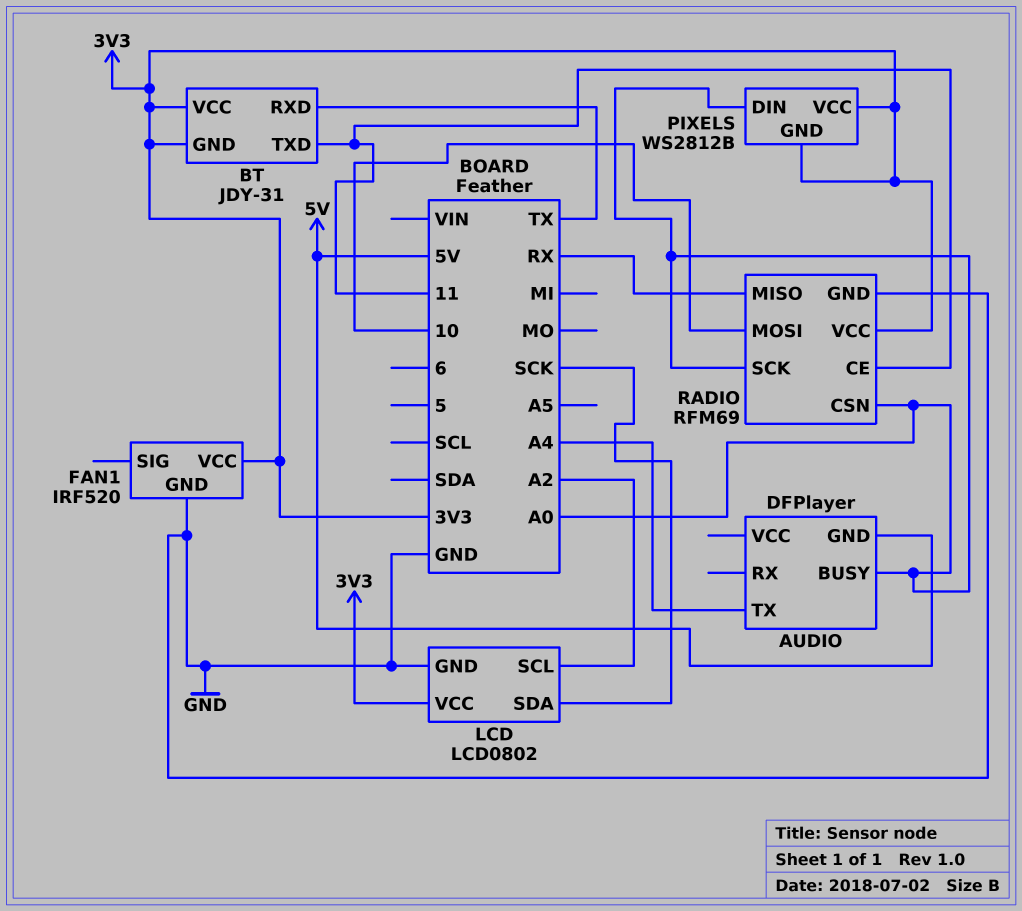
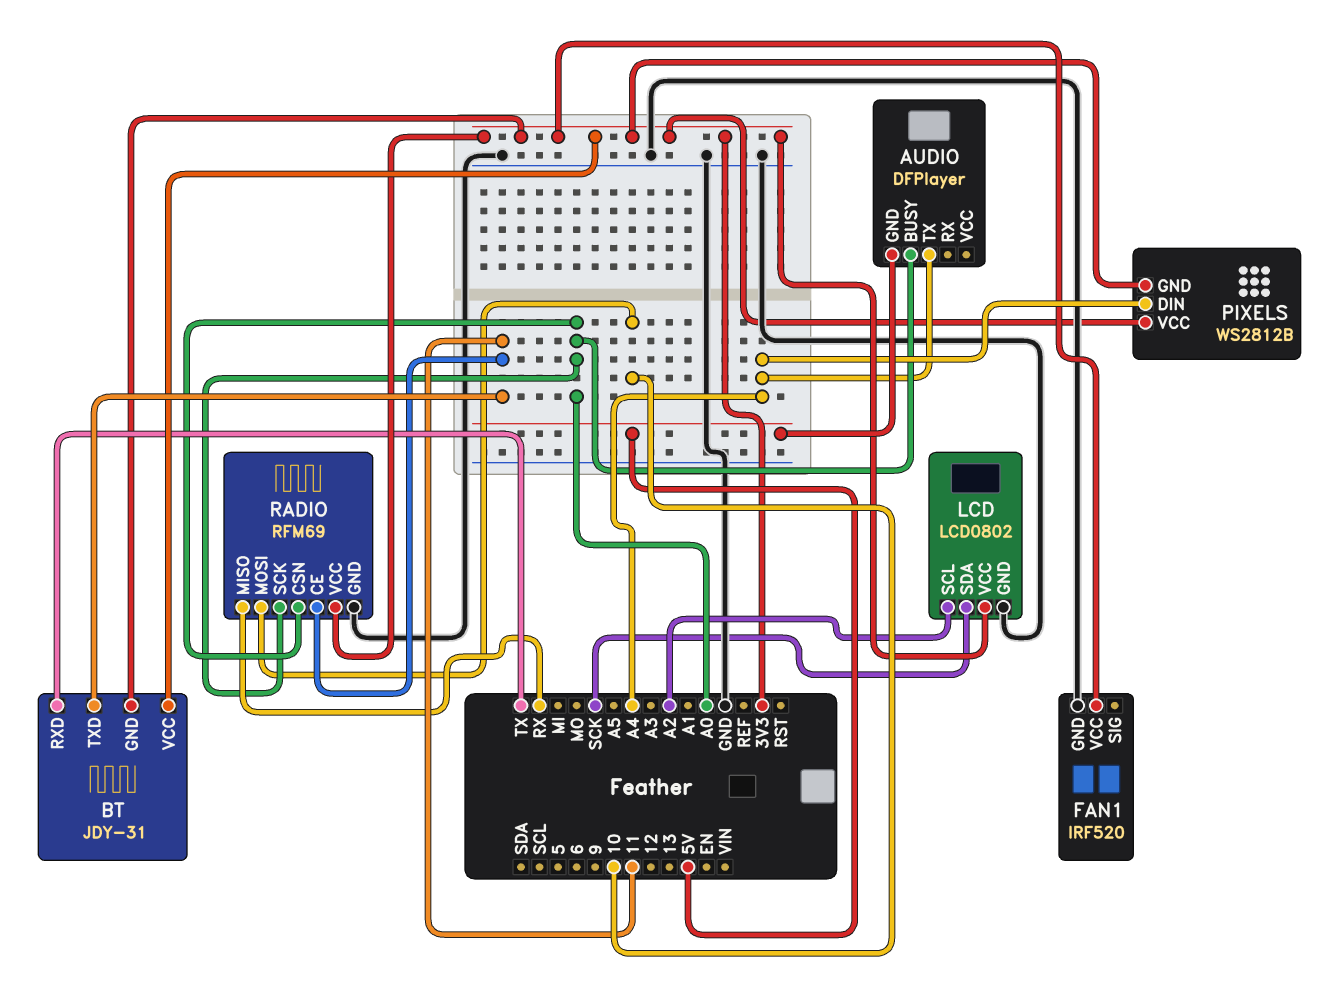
PIXELS pin DIN: A0 -> A4

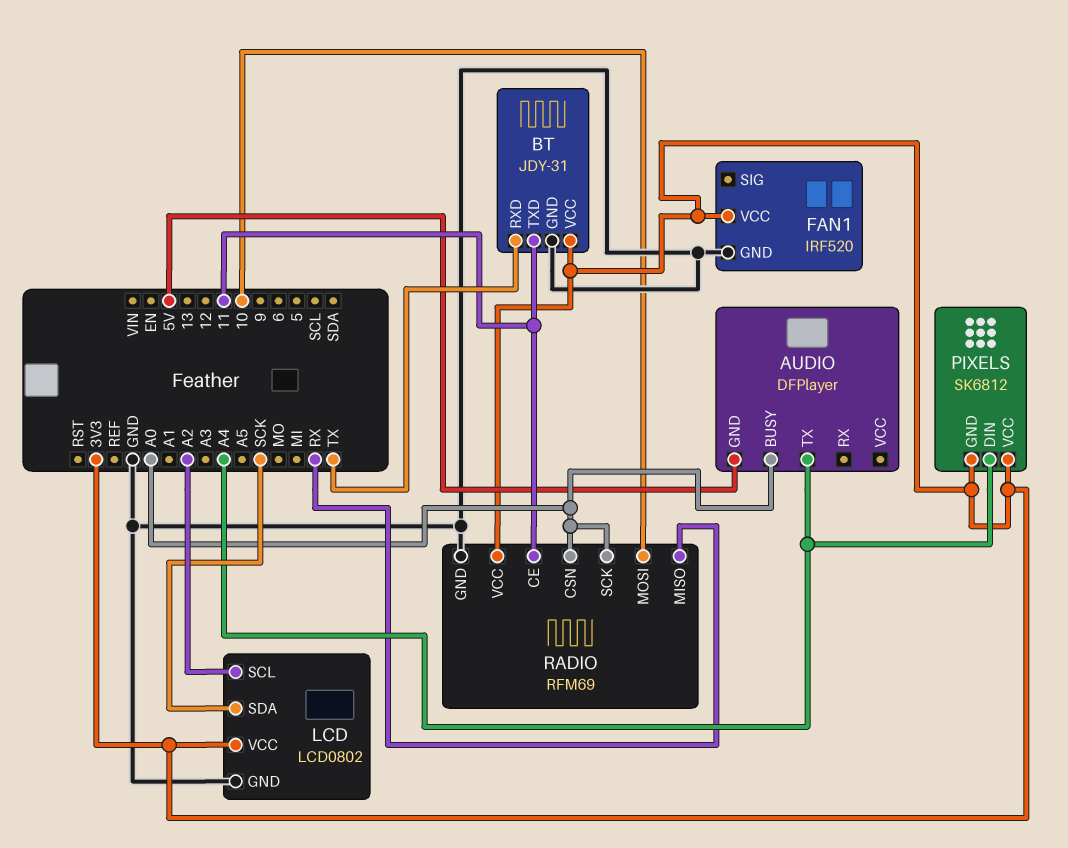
BT pin GND: 3V3 -> GND
PIXELS: WS2812B -> SK6812

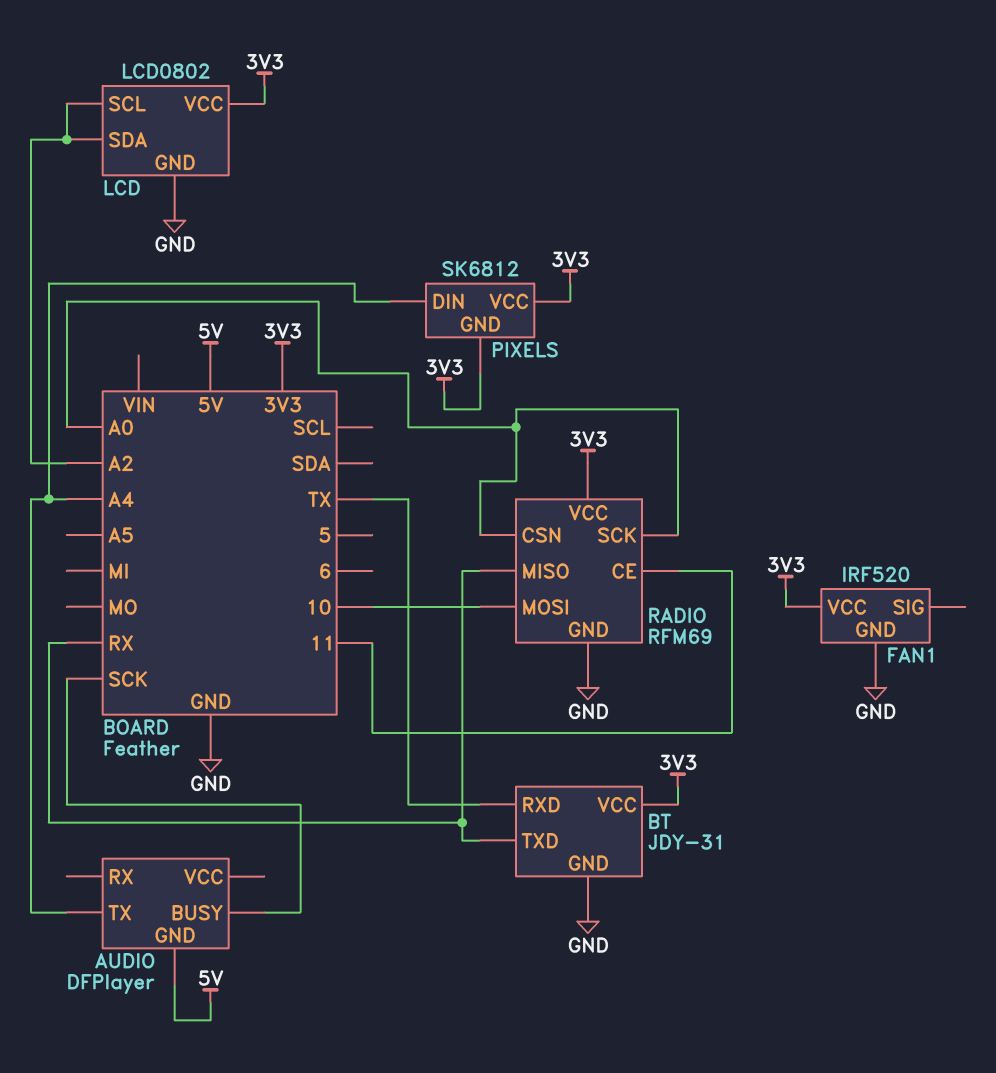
AUDIO pin BUSY: A0 -> SCK
BT pin TXD: 11 -> RX
LCD pin SDA: SCK -> A2

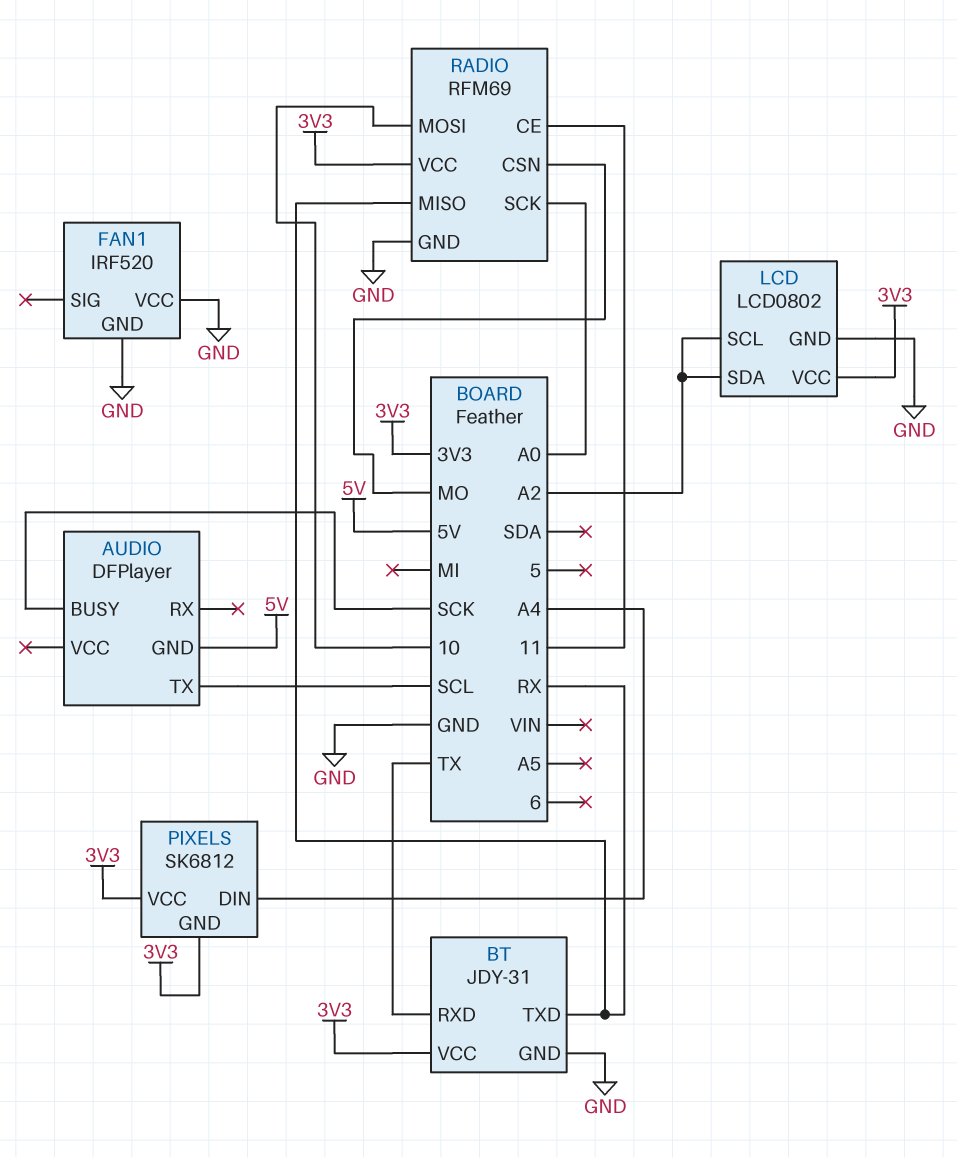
AUDIO pin TX: A4 -> SCL
FAN1 pin VCC: 3V3 -> GND
RADIO pin CSN: A0 -> MO

